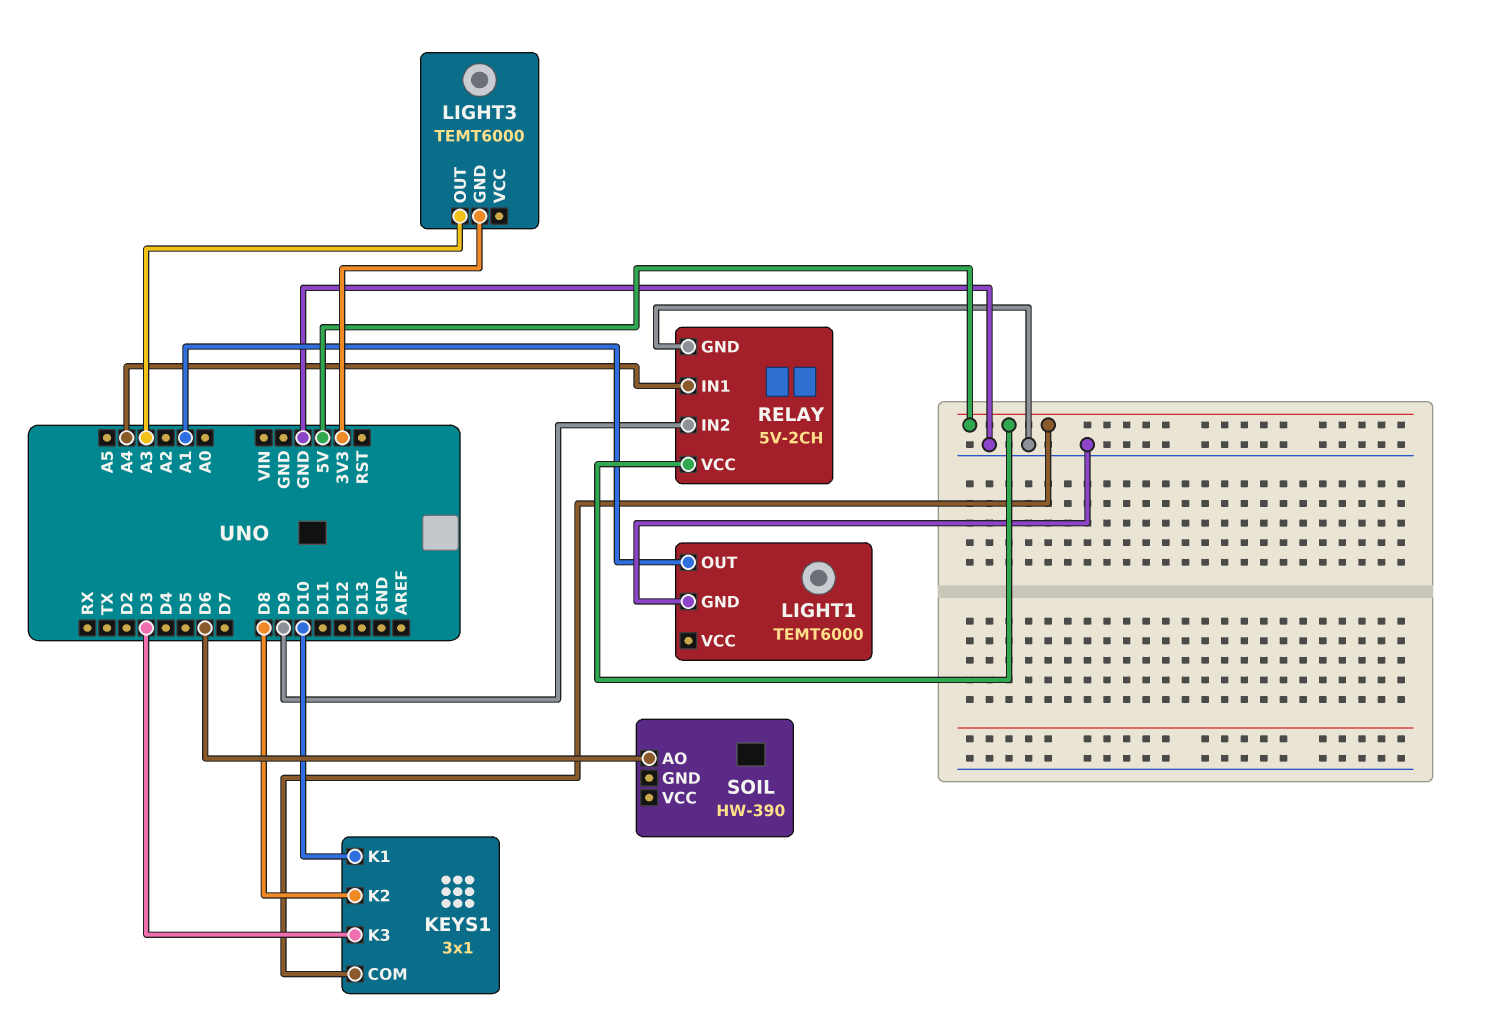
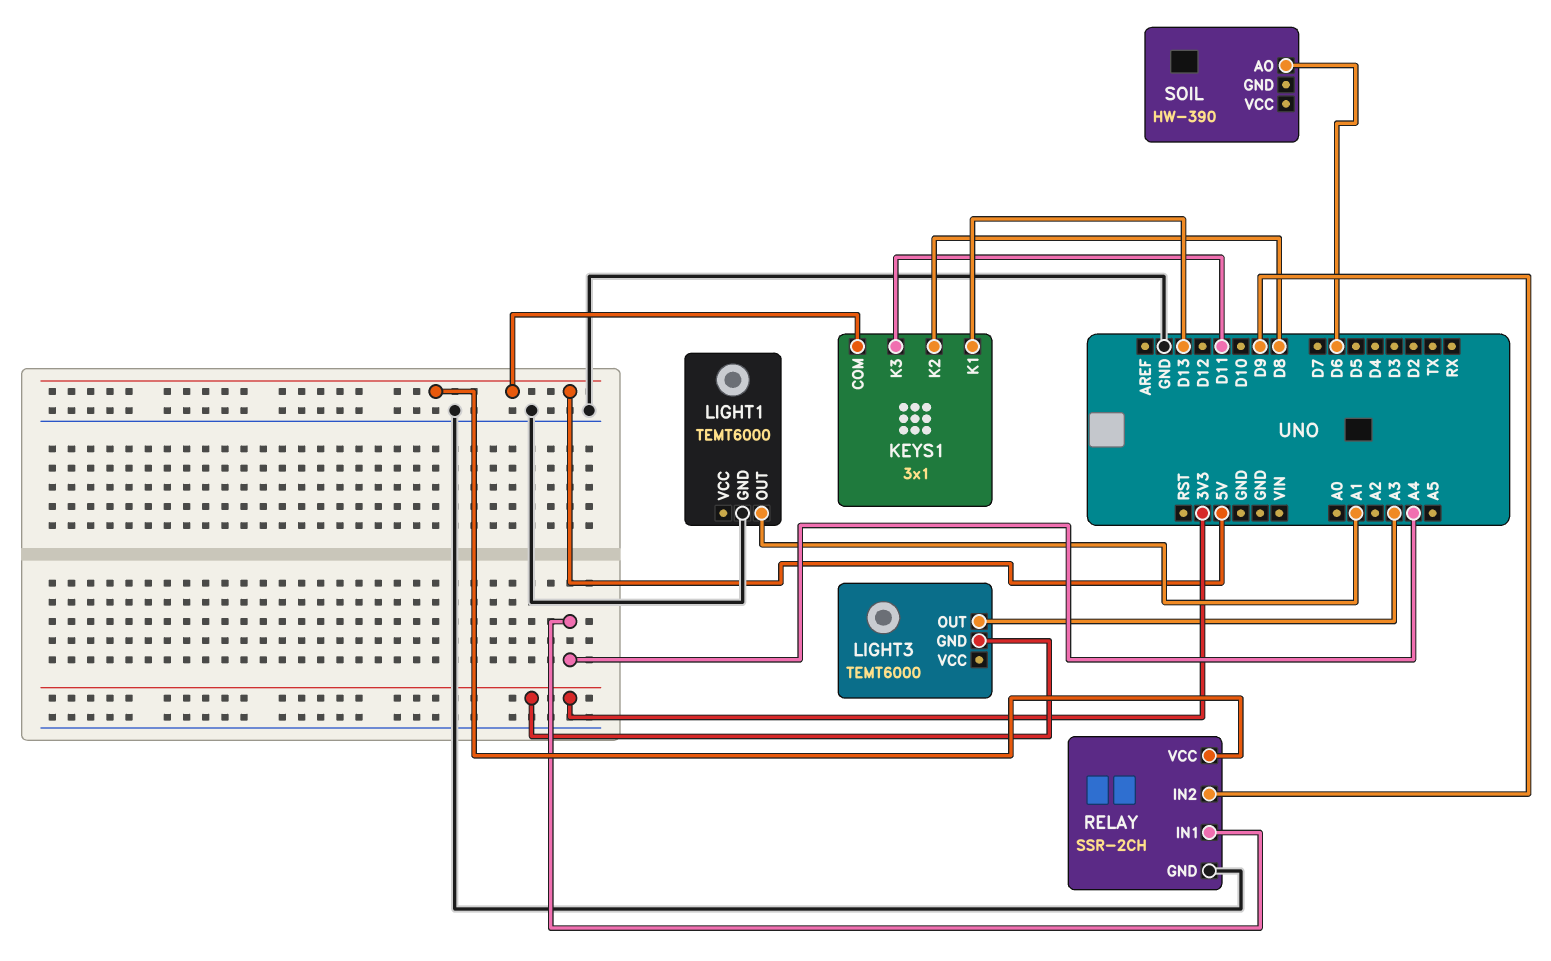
KEYS1 pin K1: D10 -> D13
KEYS1 pin K3: D3 -> D11
RELAY: 5V-2CH -> SSR-2CH

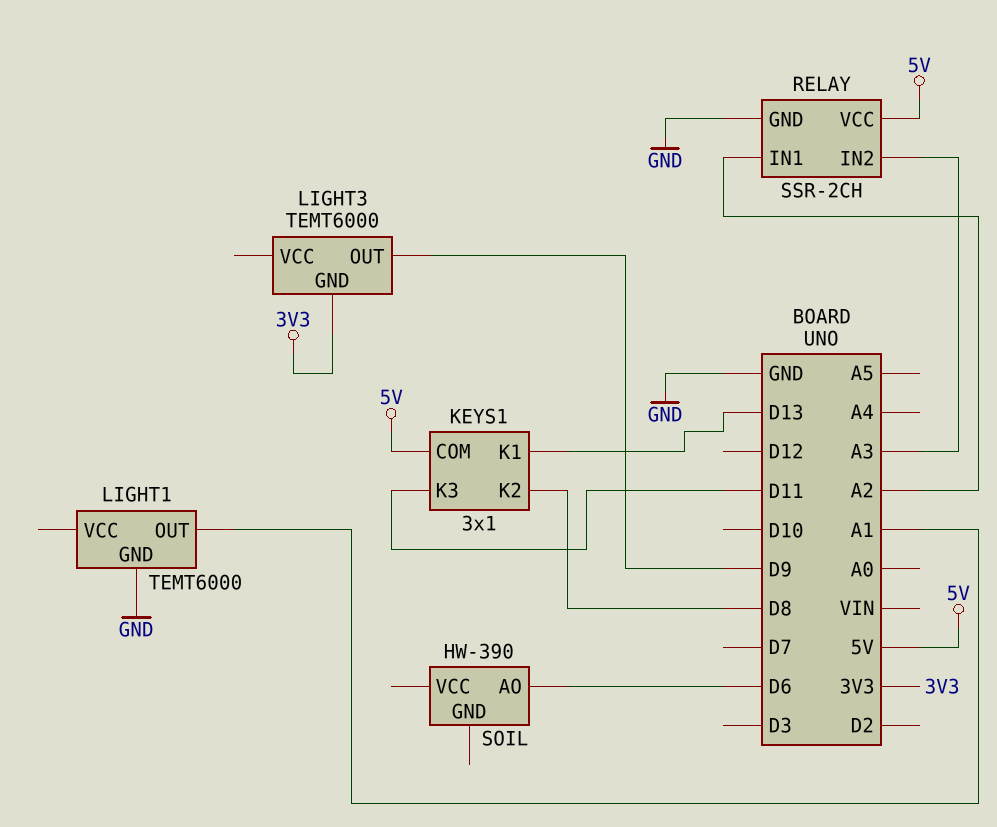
LIGHT3 pin OUT: A3 -> D9
RELAY pin IN1: A4 -> A2
RELAY pin IN2: D9 -> A3

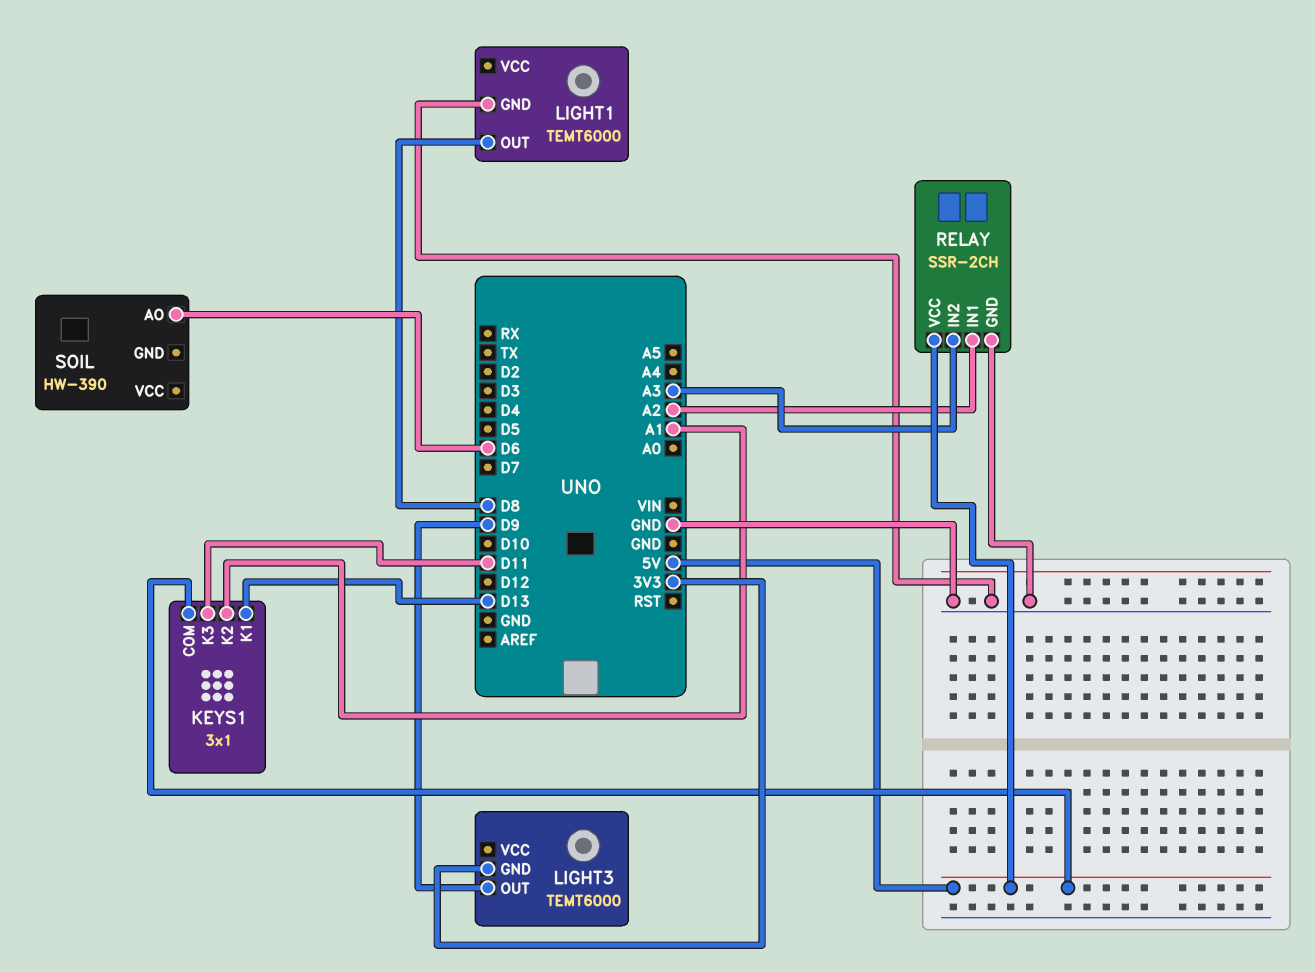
KEYS1 pin K2: D8 -> A1
LIGHT1 pin OUT: A1 -> D8

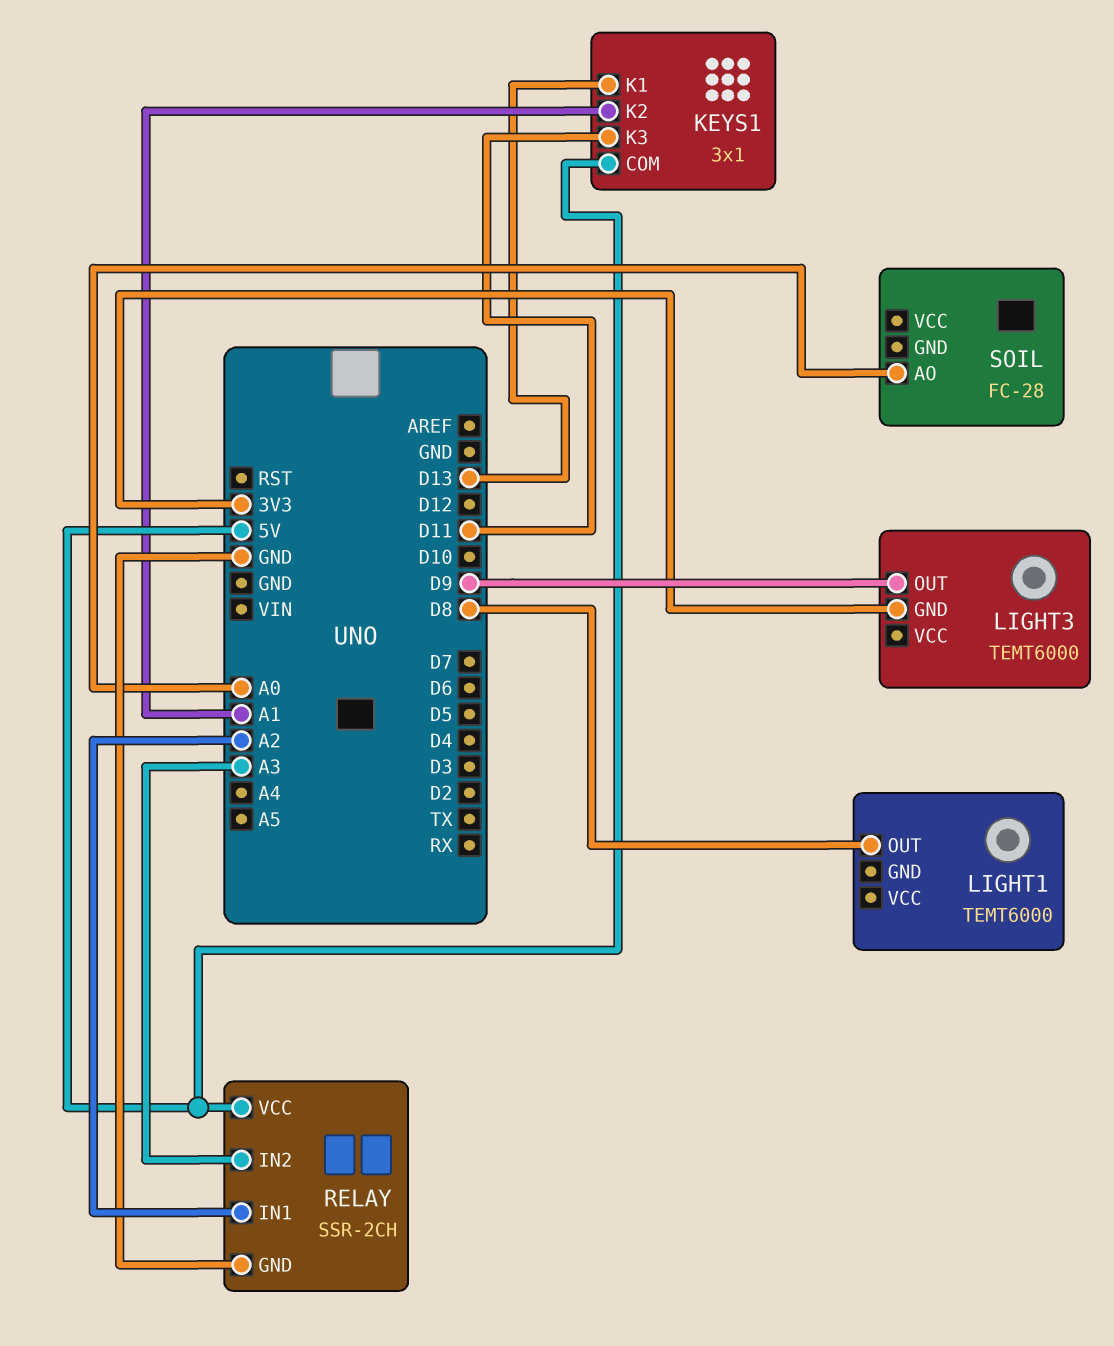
LIGHT1 pin GND: GND -> none
SOIL: HW-390 -> FC-28
SOIL pin AO: D6 -> A0

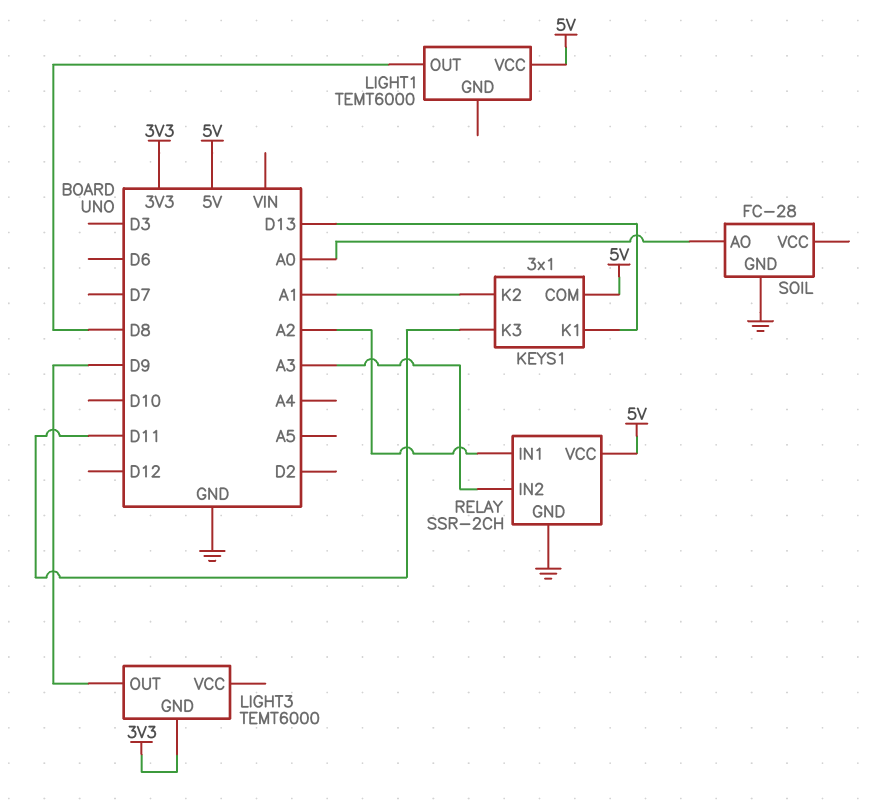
LIGHT1 pin VCC: none -> 5V
SOIL pin GND: none -> GND

